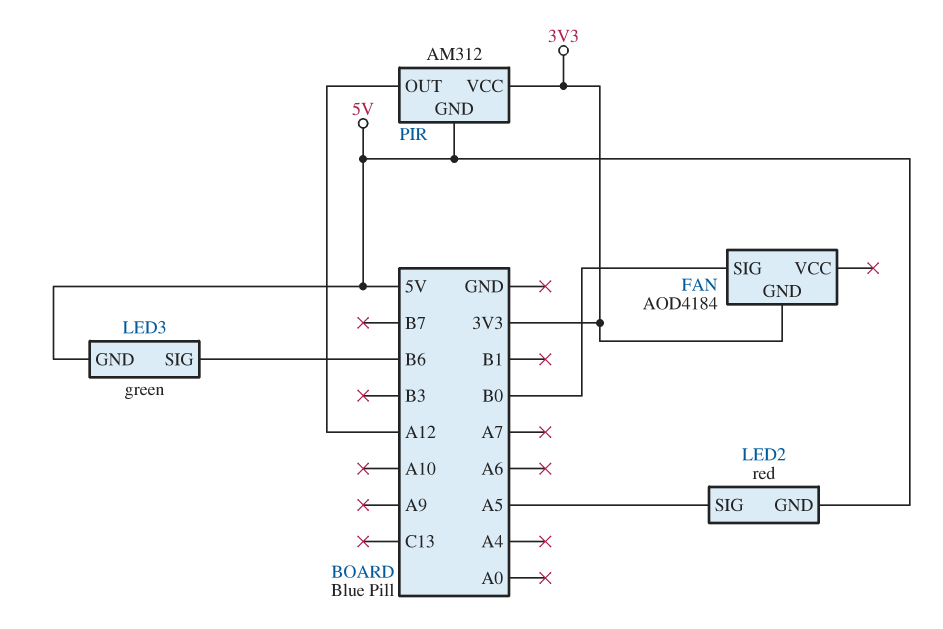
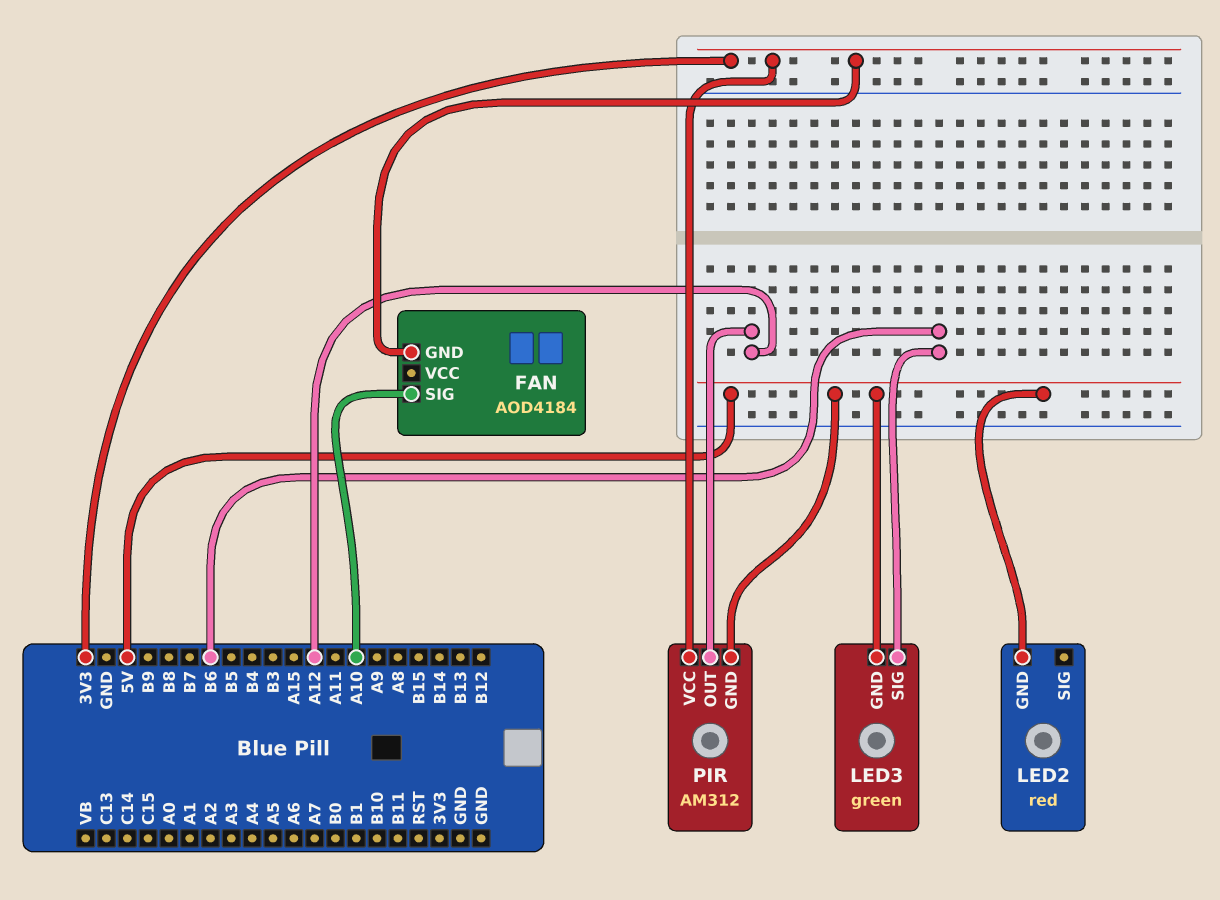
FAN pin SIG: B0 -> A10
LED2 pin SIG: A5 -> none

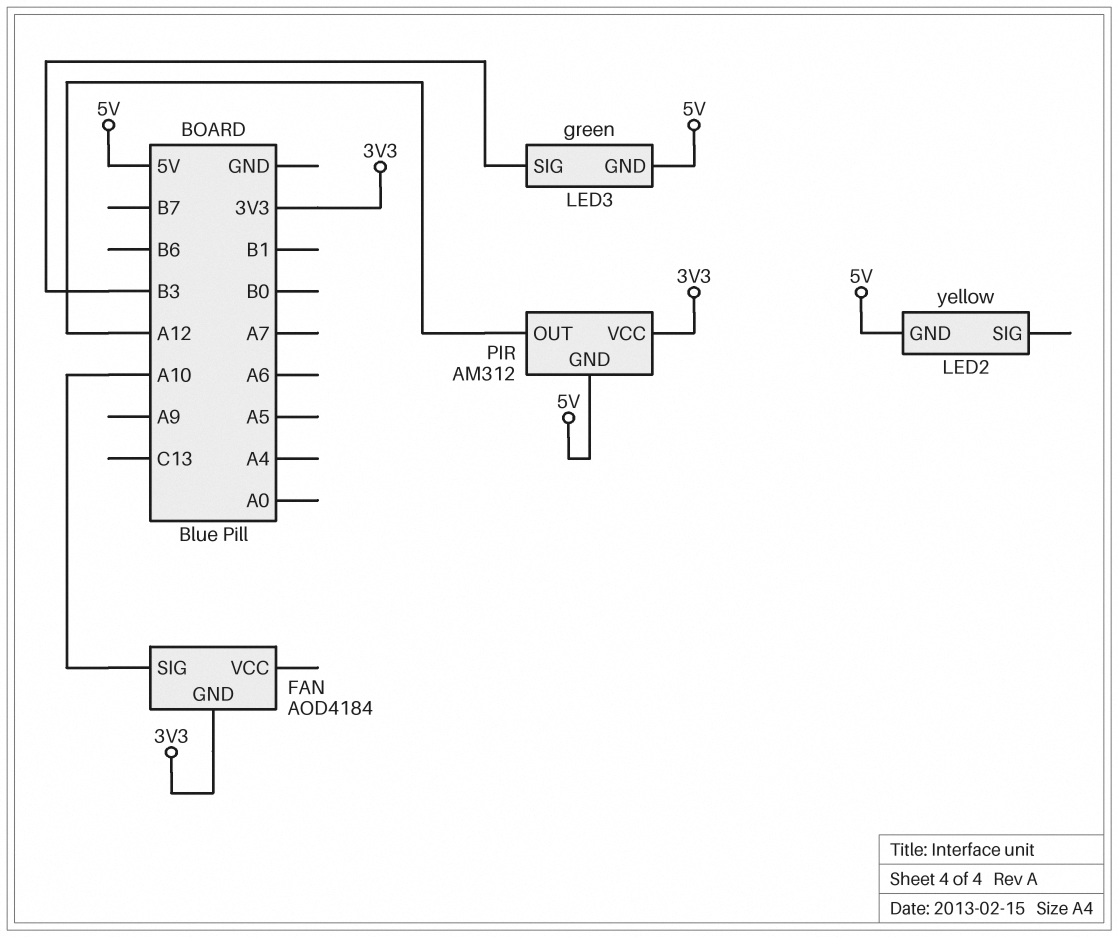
LED2: red -> yellow
LED3 pin SIG: B6 -> B3

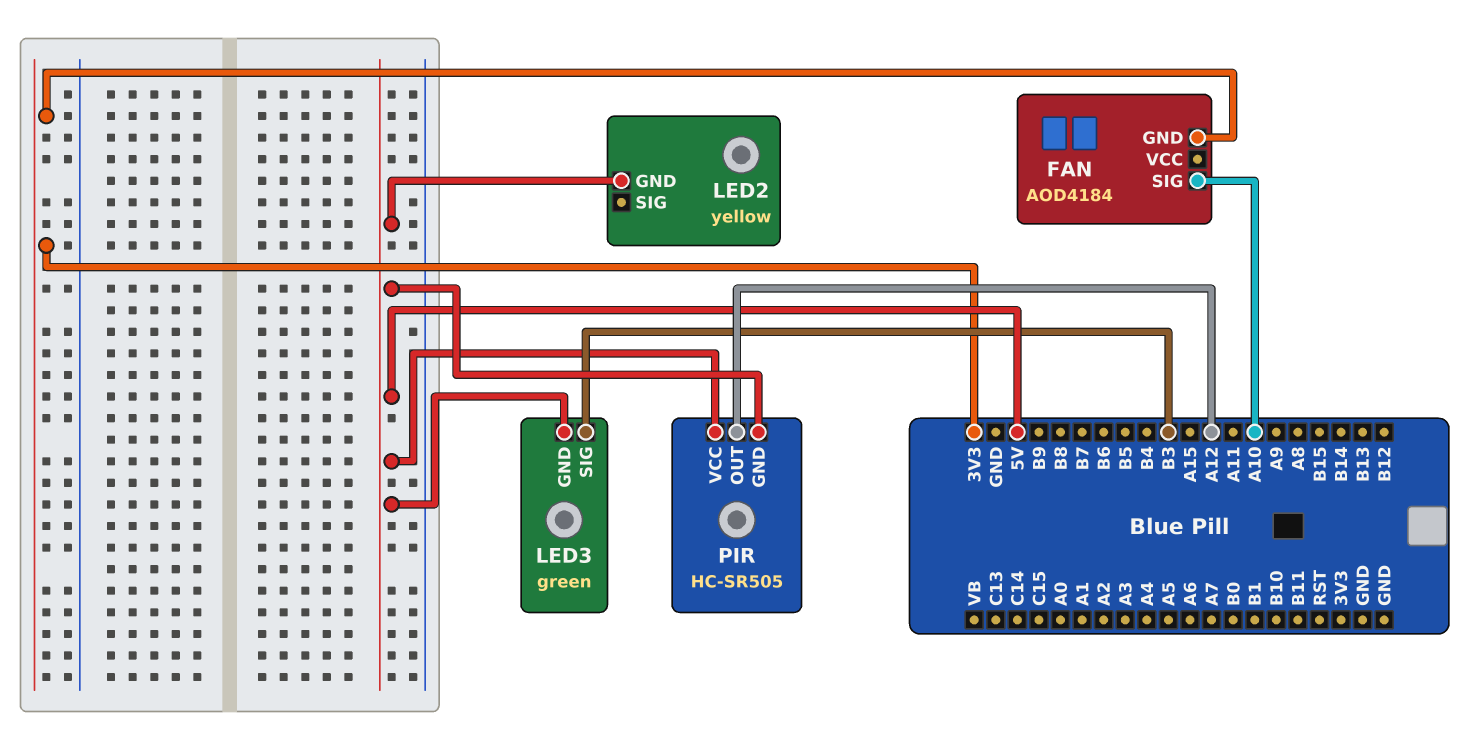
PIR: AM312 -> HC-SR505
PIR pin VCC: 3V3 -> 5V

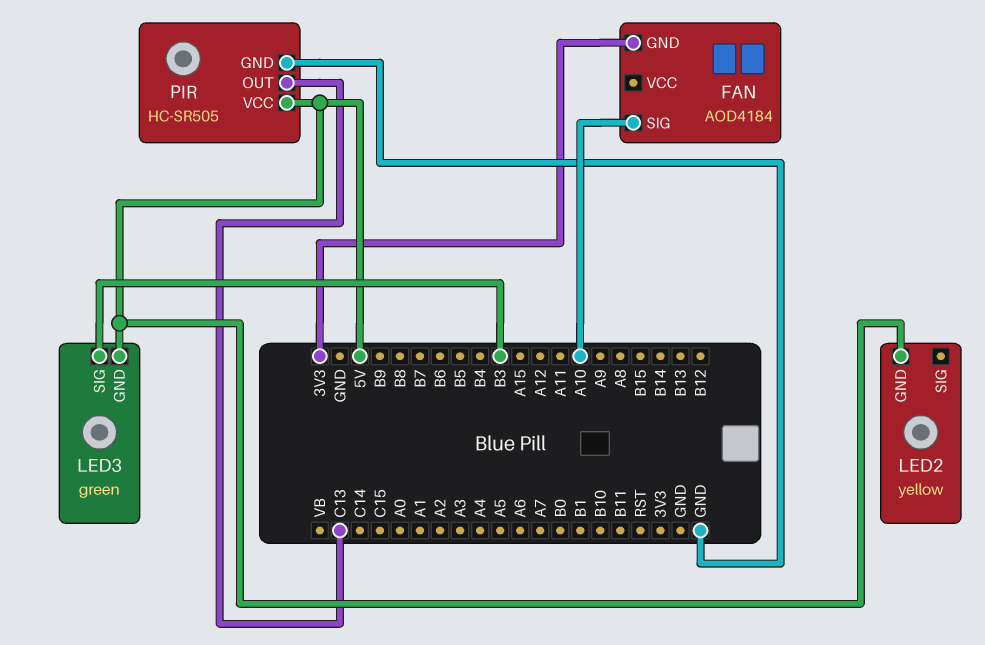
PIR pin GND: 5V -> GND
PIR pin OUT: A12 -> C13

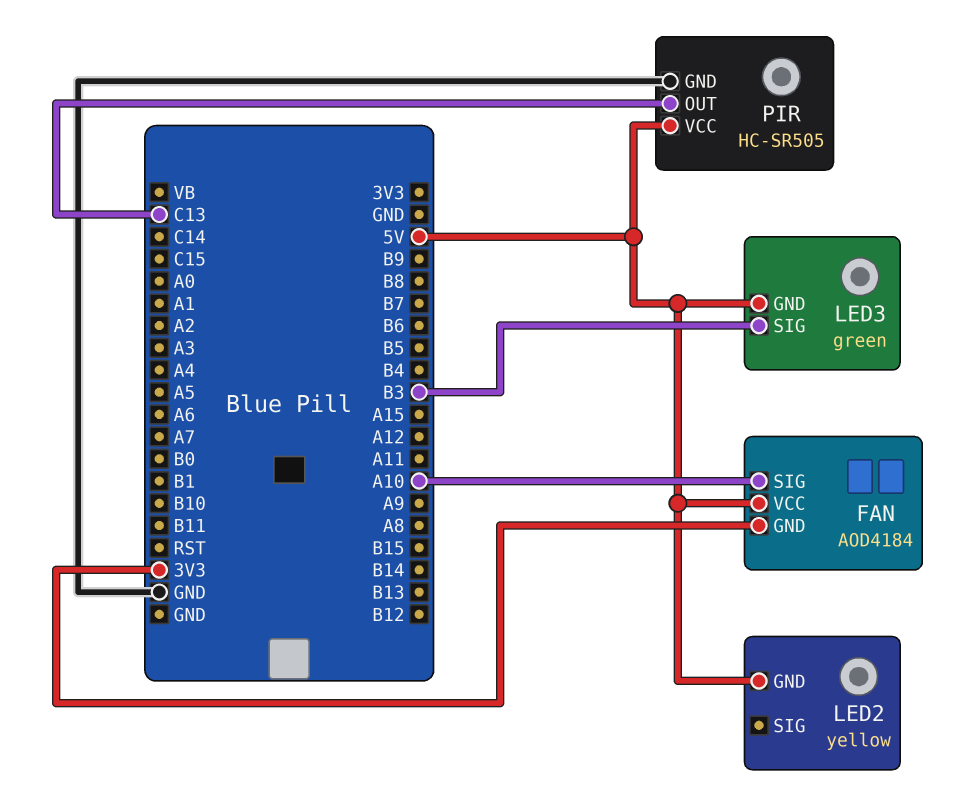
FAN pin VCC: none -> 5V

